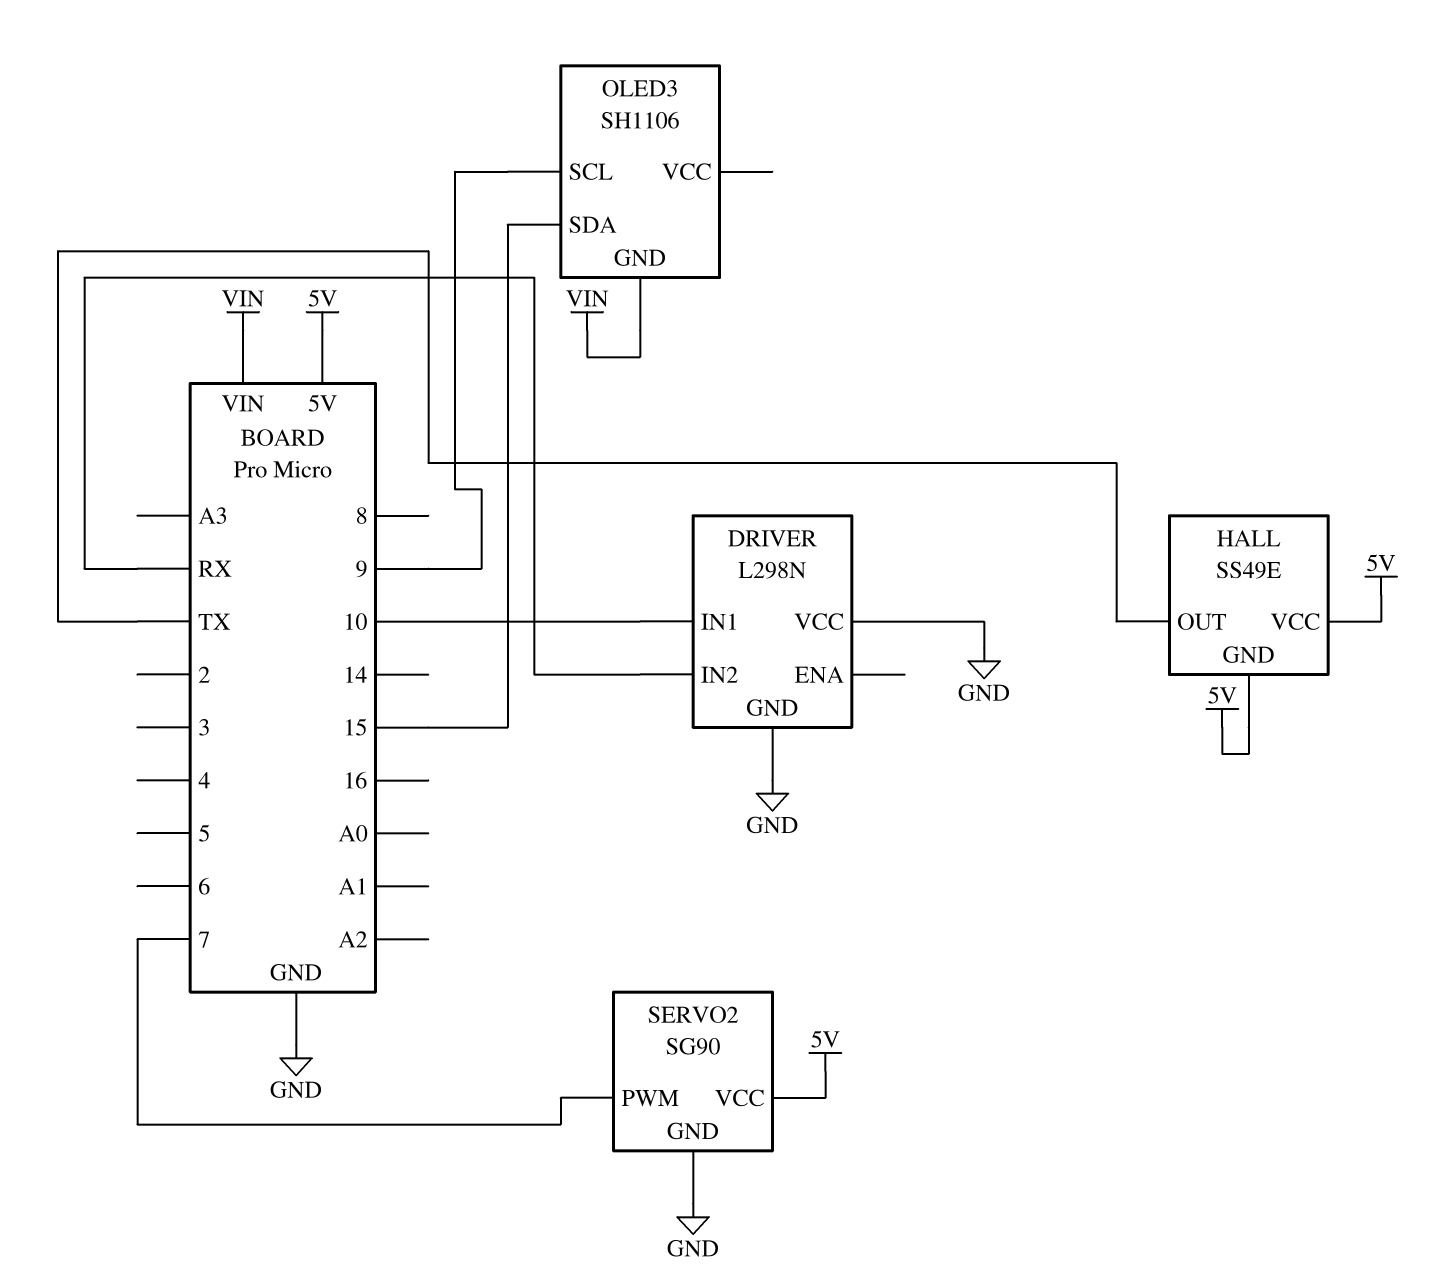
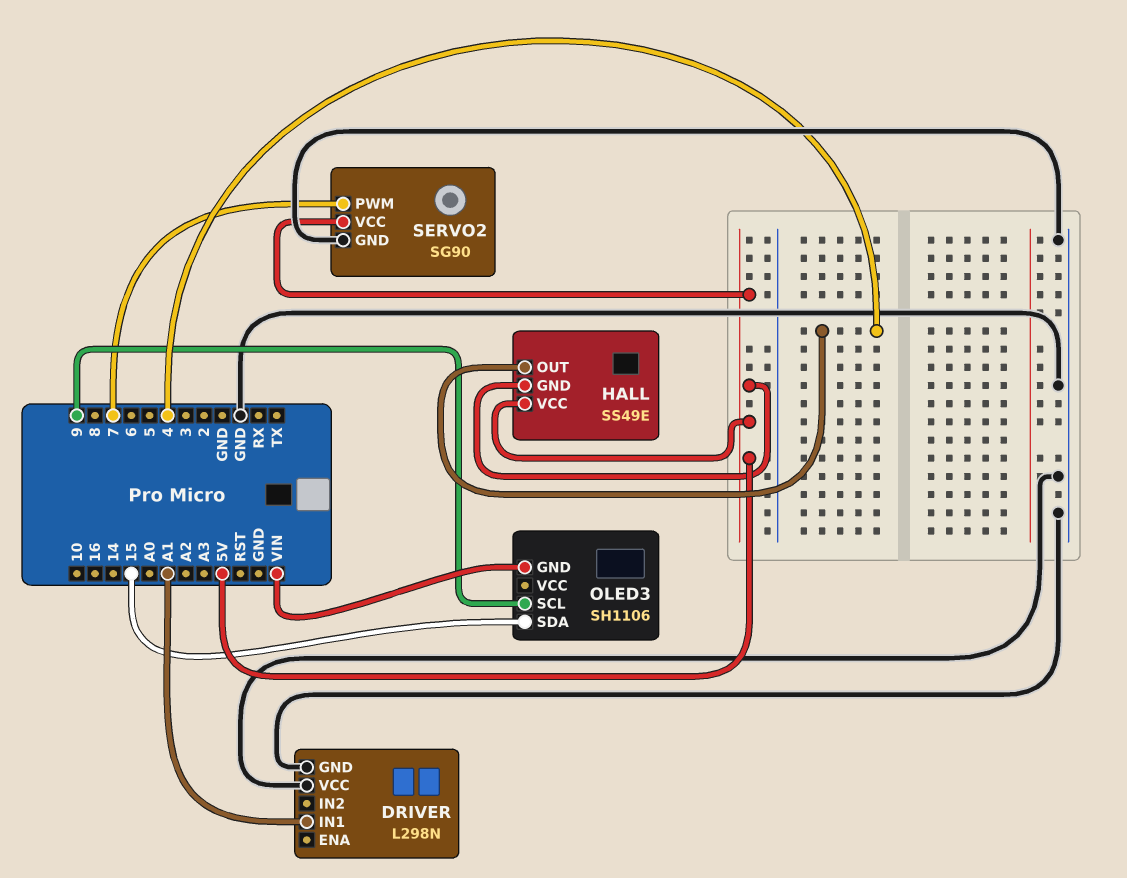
DRIVER pin IN1: 10 -> A1
DRIVER pin IN2: RX -> none
HALL pin OUT: TX -> 4

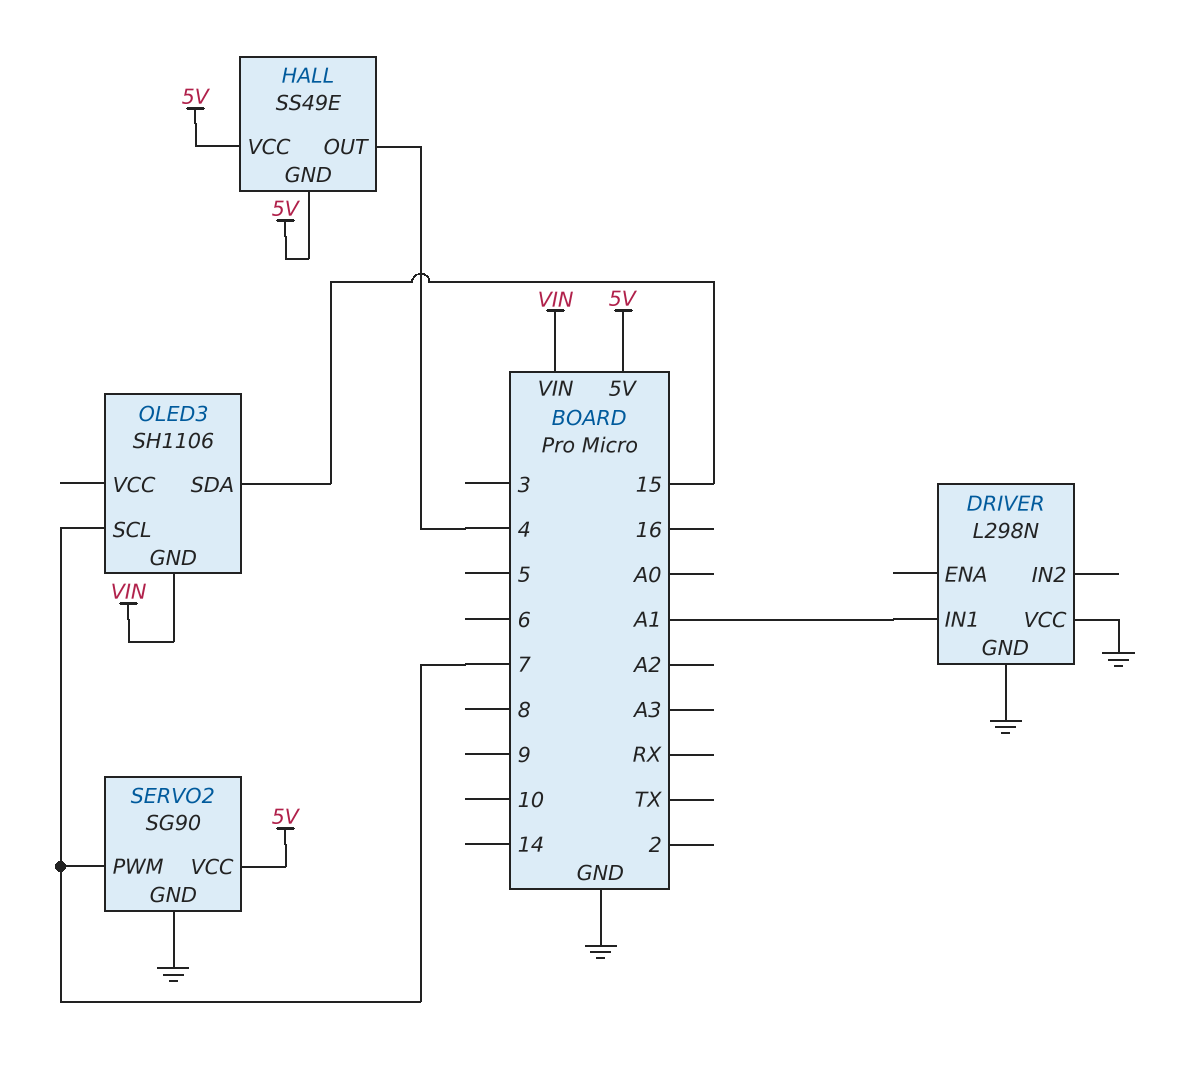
OLED3 pin SCL: 9 -> 7

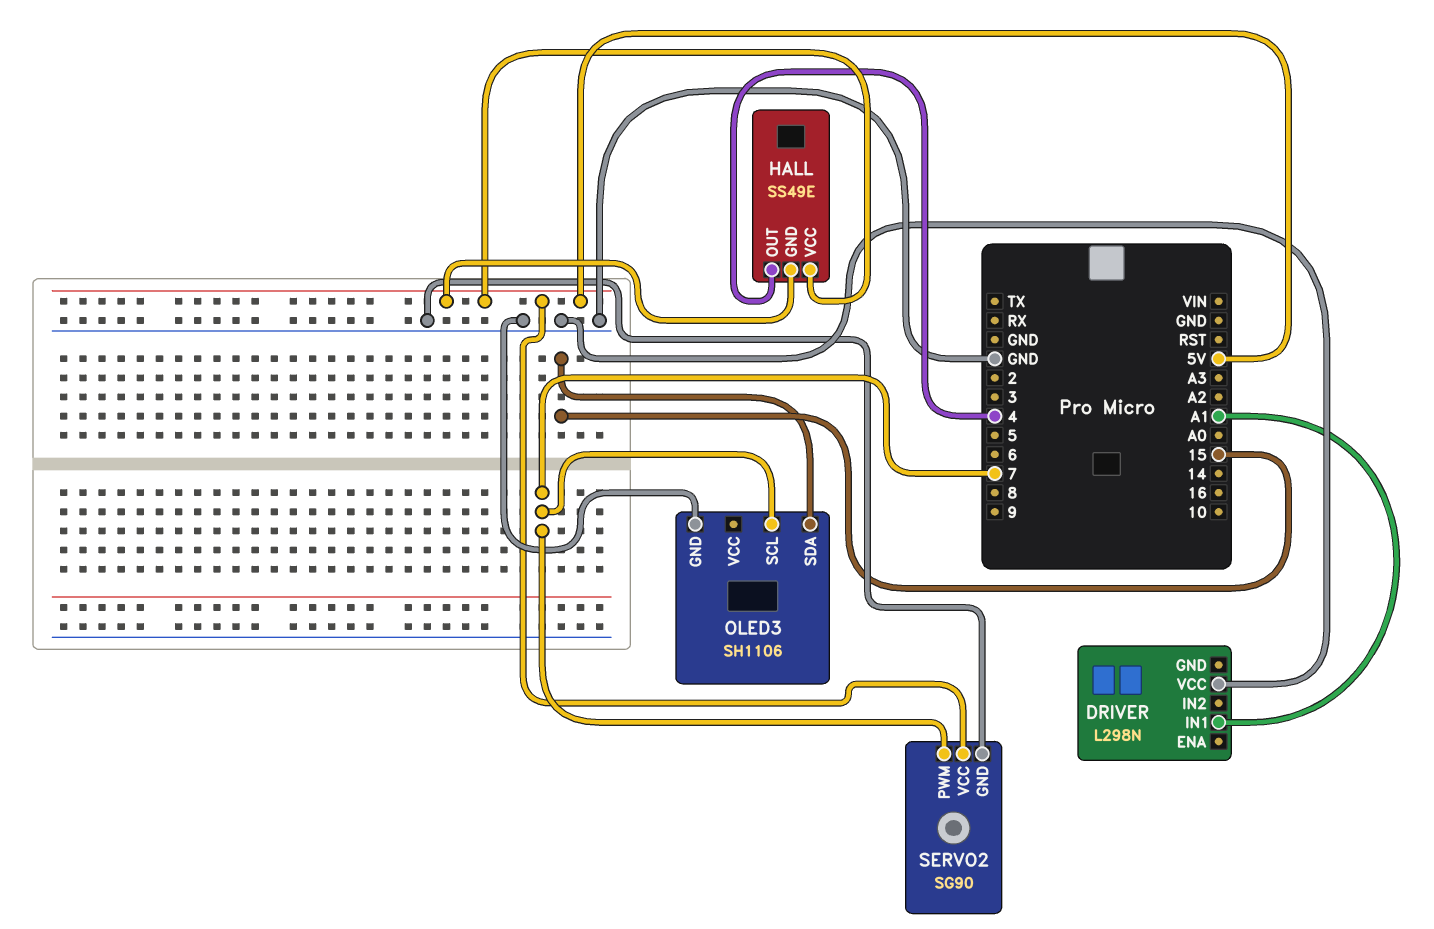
DRIVER pin GND: GND -> none
OLED3 pin GND: VIN -> GND

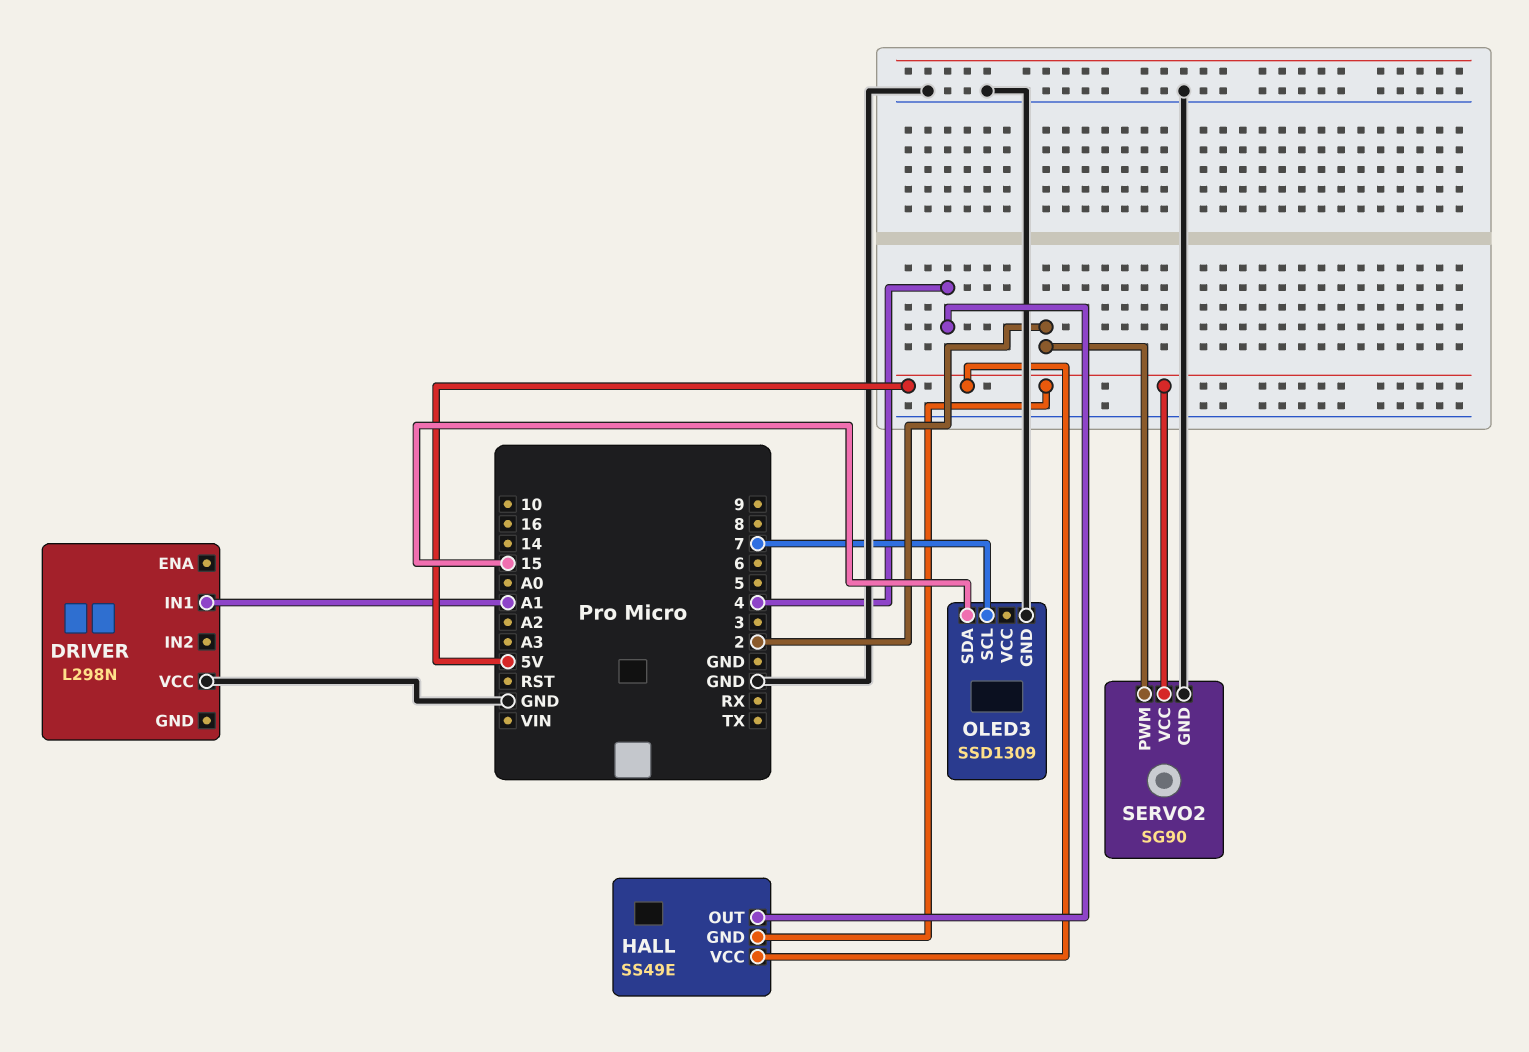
OLED3: SH1106 -> SSD1309
SERVO2 pin PWM: 7 -> 2

